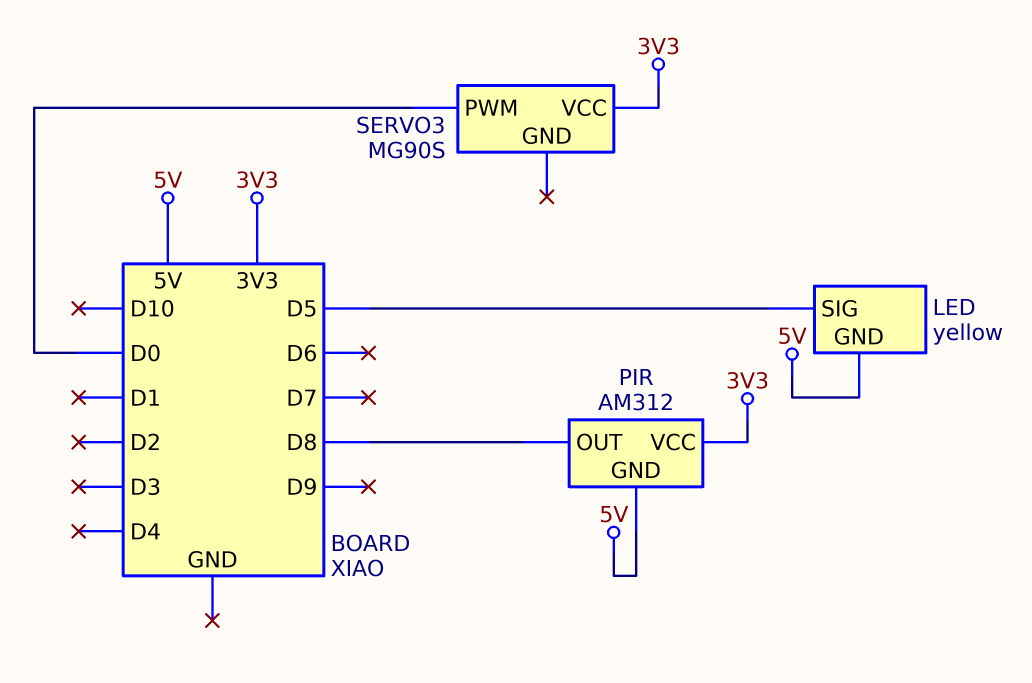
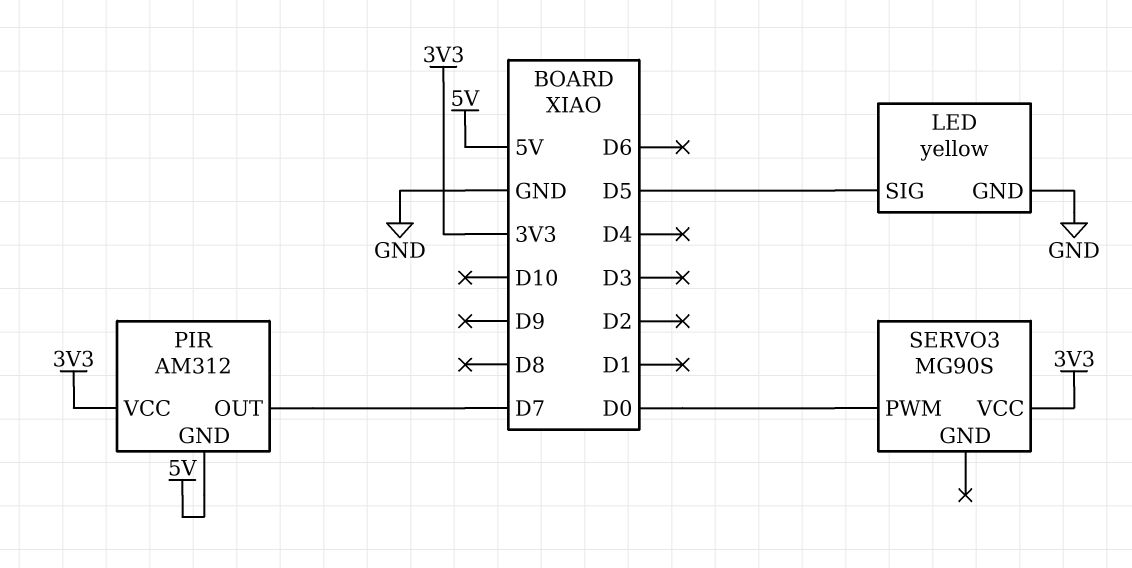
LED pin GND: 5V -> GND
PIR pin OUT: D8 -> D7

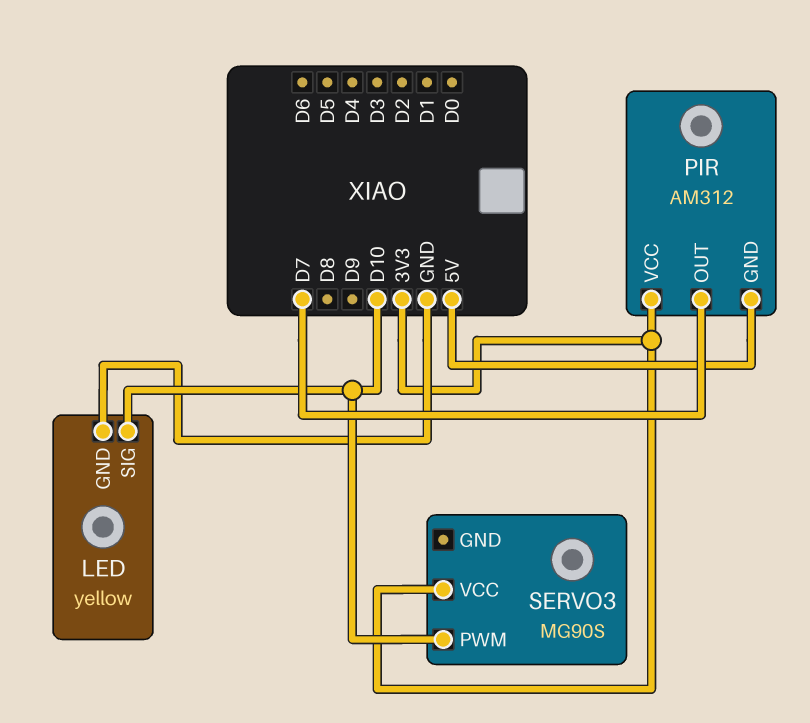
LED pin SIG: D5 -> D10
SERVO3 pin PWM: D0 -> D10

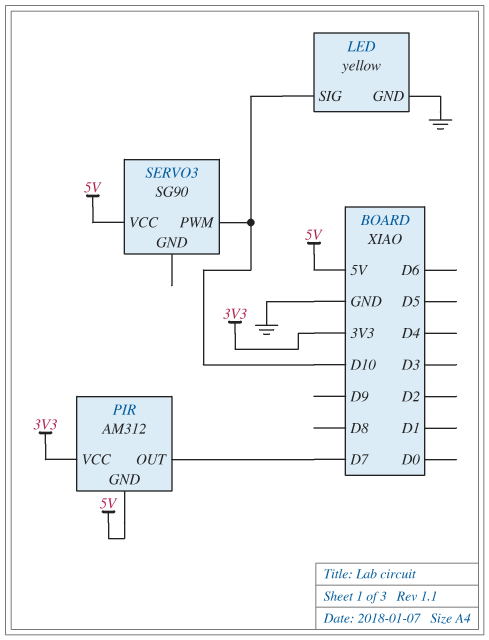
SERVO3: MG90S -> SG90
SERVO3 pin VCC: 3V3 -> 5V

